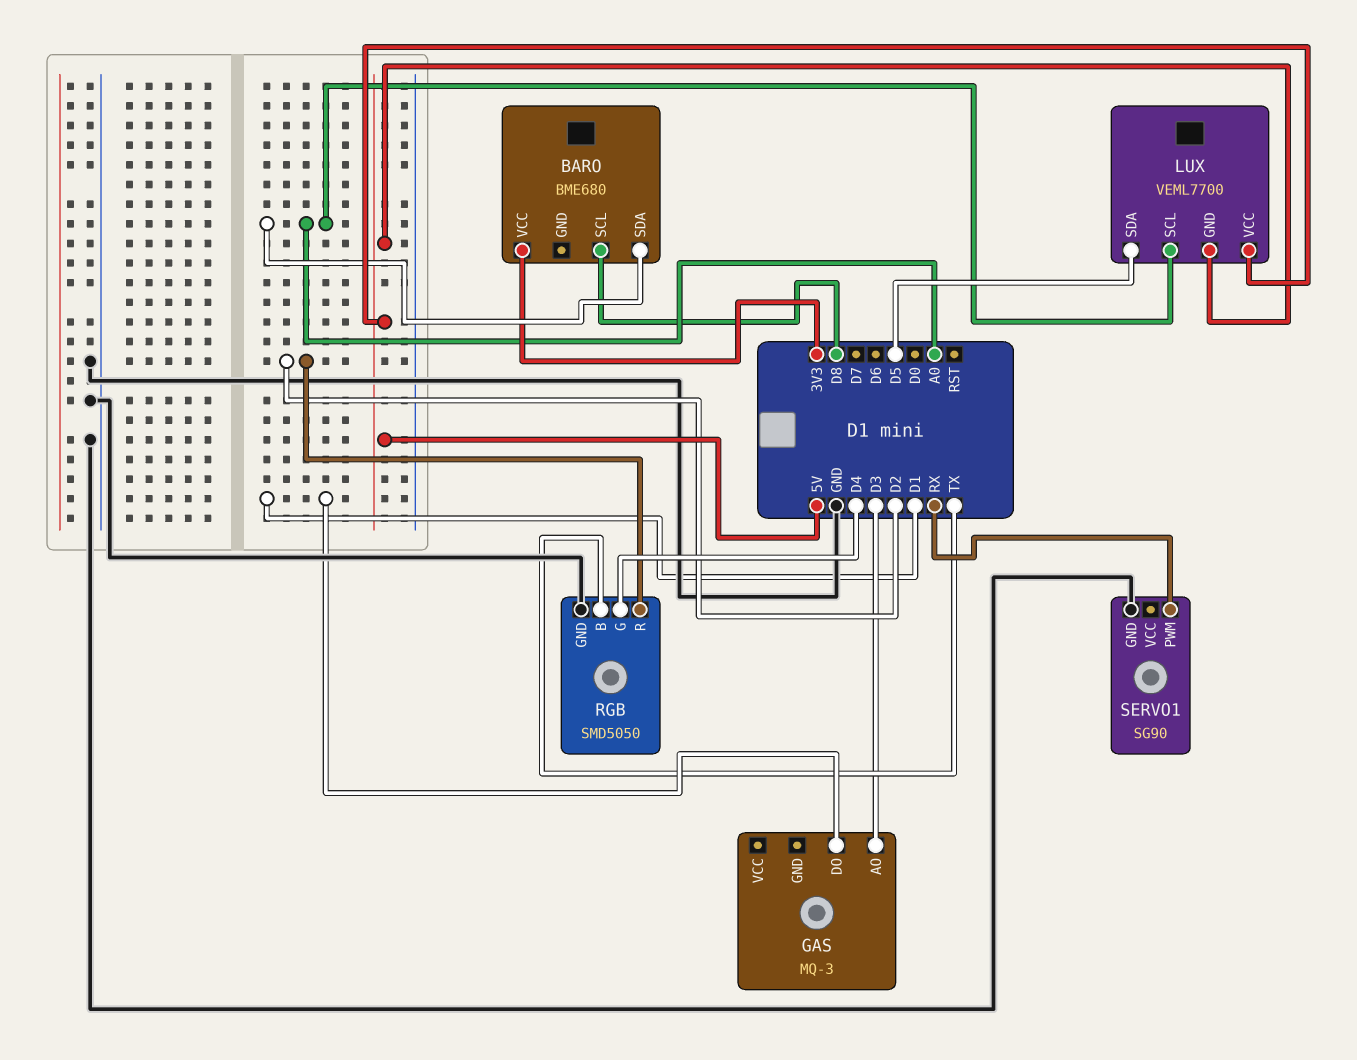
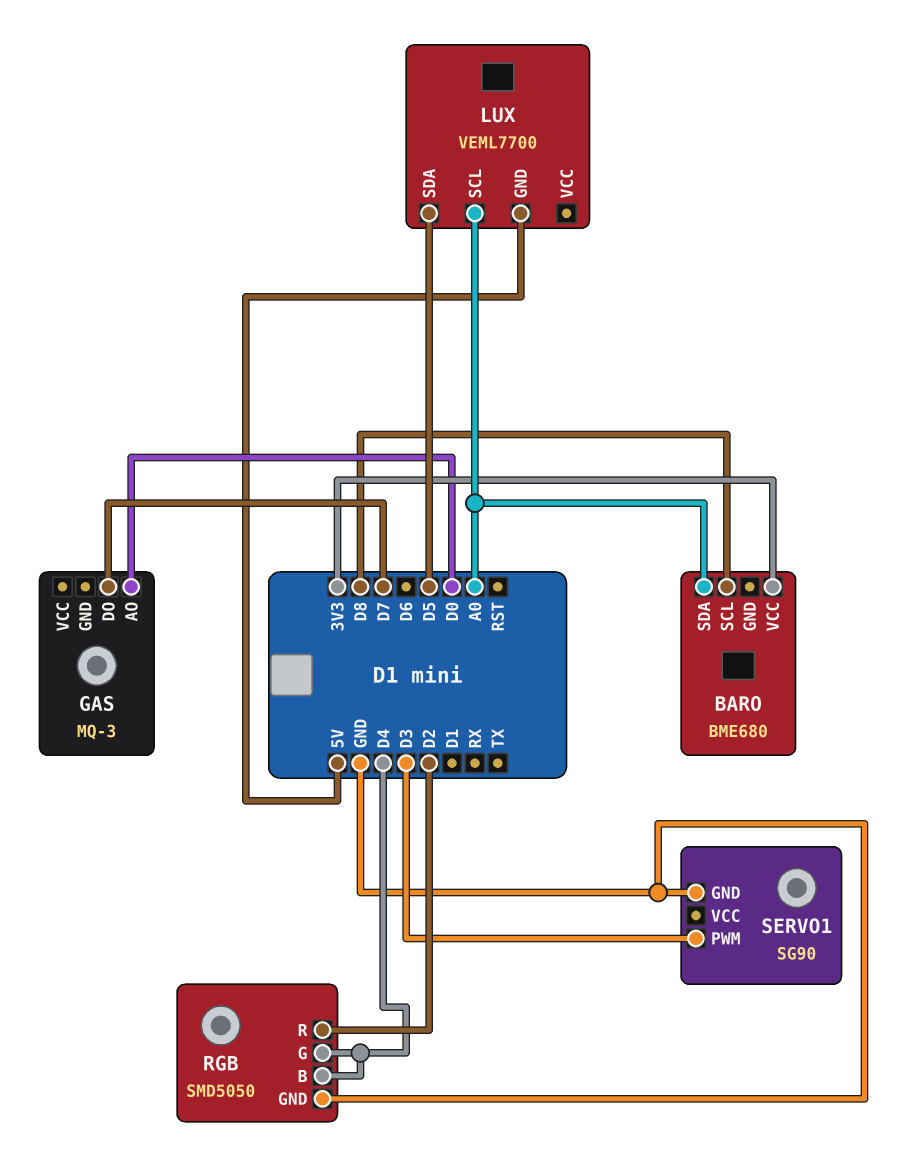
GAS pin AO: D3 -> D0
GAS pin DO: D1 -> D7
LUX pin VCC: 5V -> none
RGB pin B: TX -> D4
SERVO1 pin PWM: RX -> D3

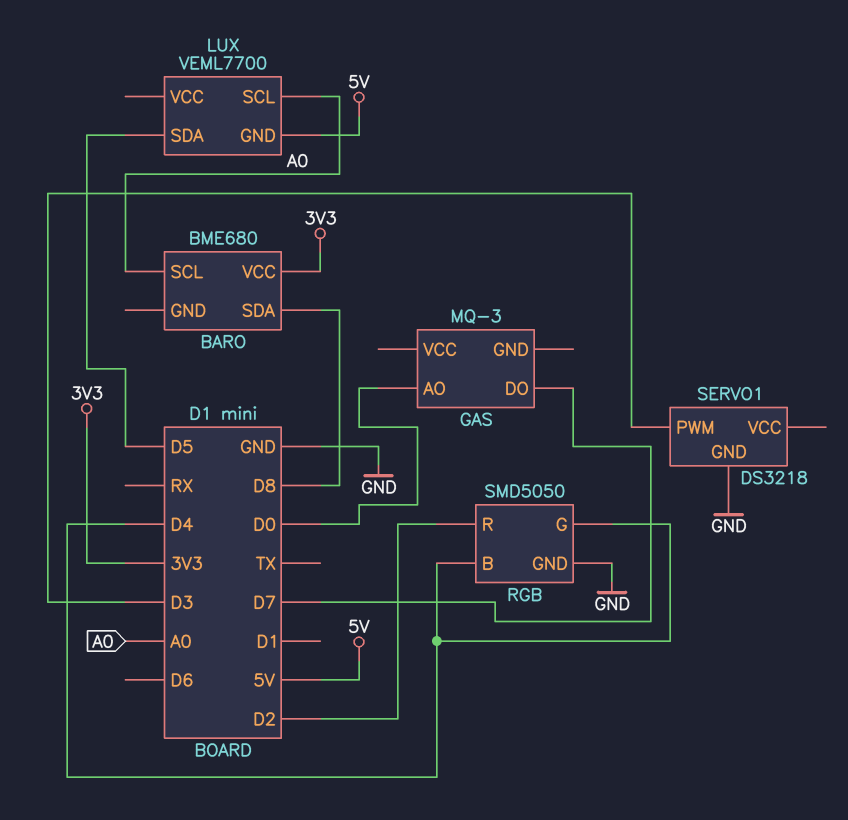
BARO pin SCL: D8 -> A0
BARO pin SDA: A0 -> D8
SERVO1: SG90 -> DS3218

